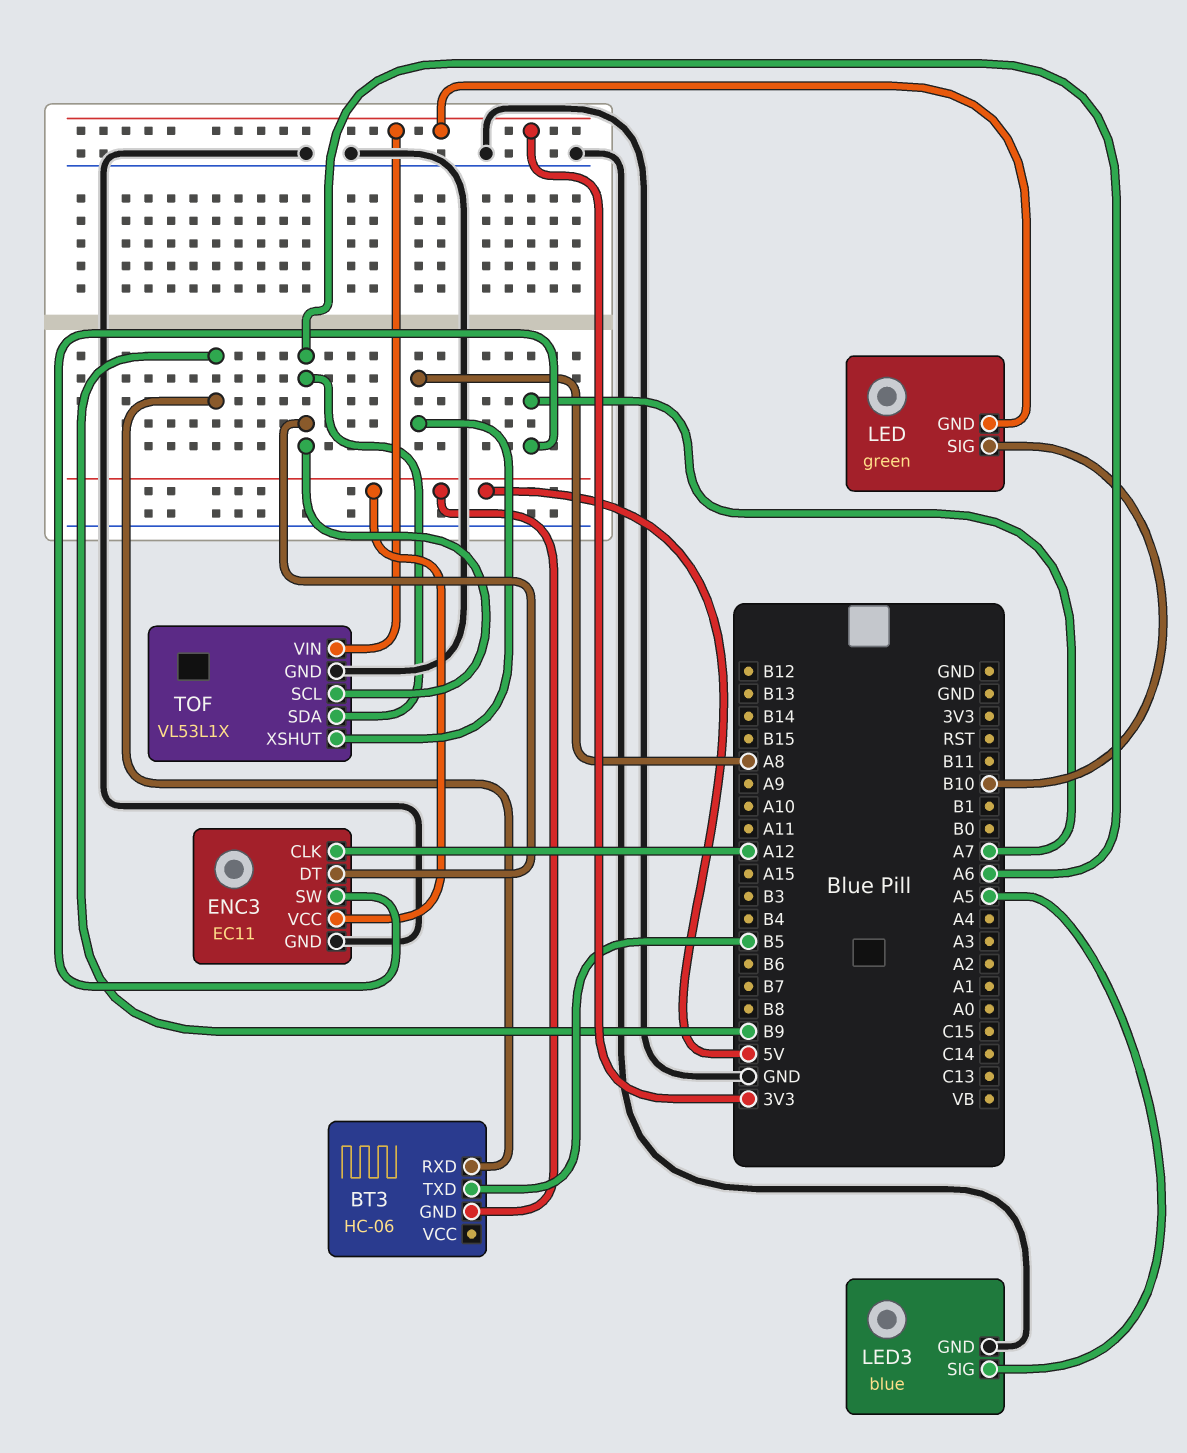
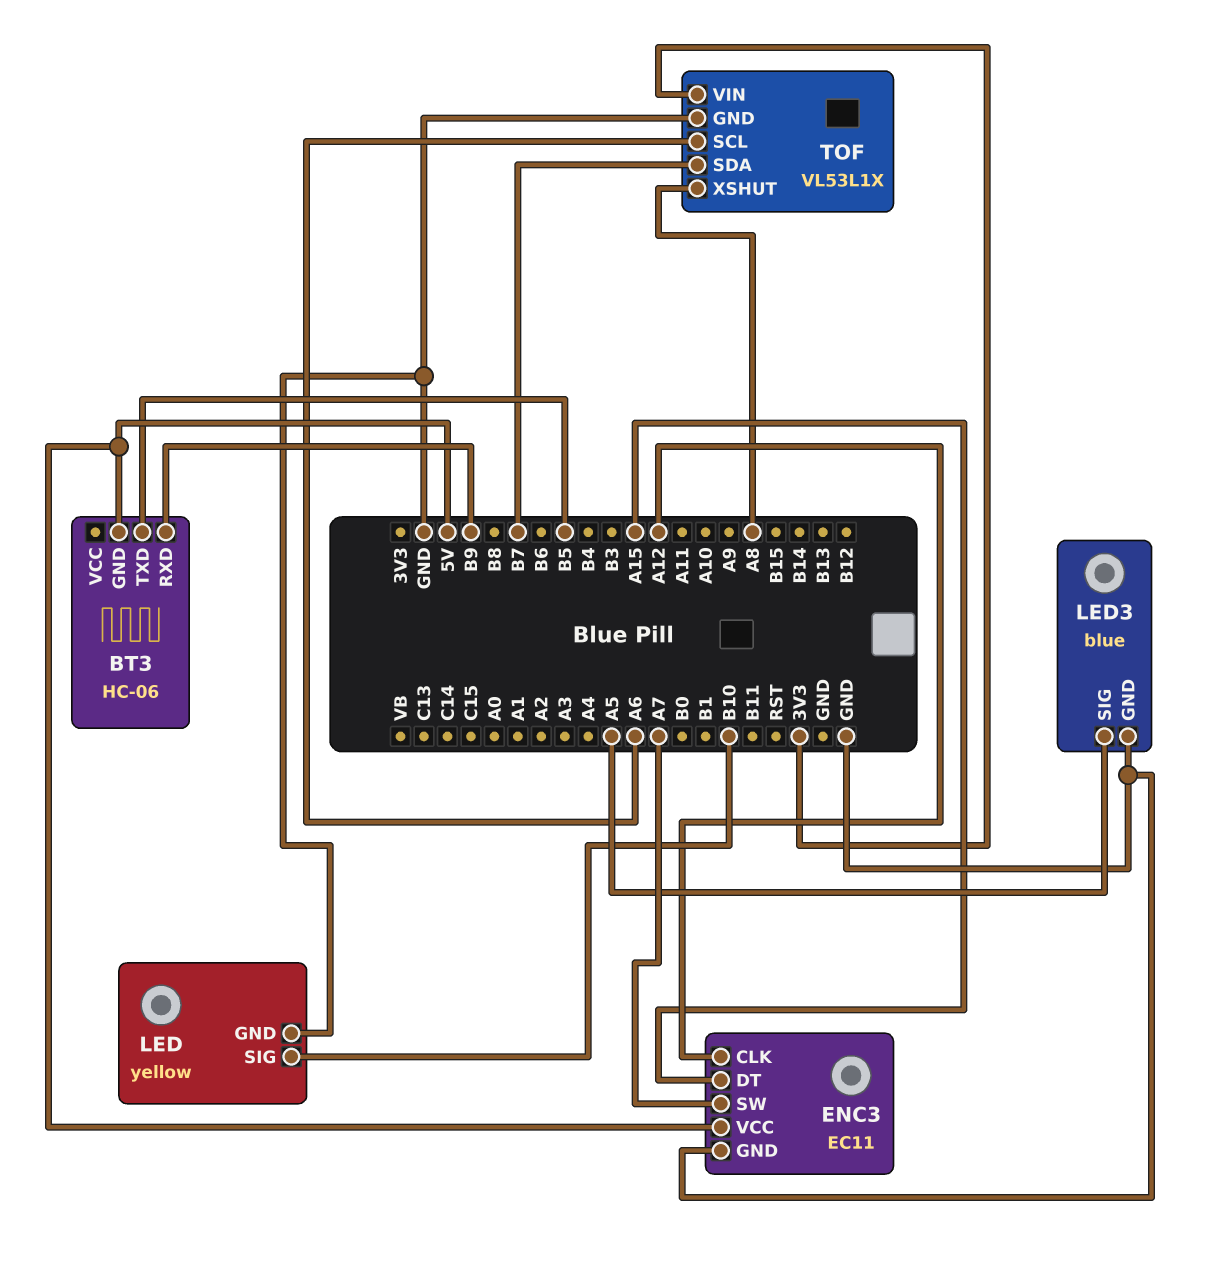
ENC3 pin DT: A6 -> A15
LED: green -> yellow
LED pin GND: 3V3 -> GND
TOF pin SDA: A6 -> B7

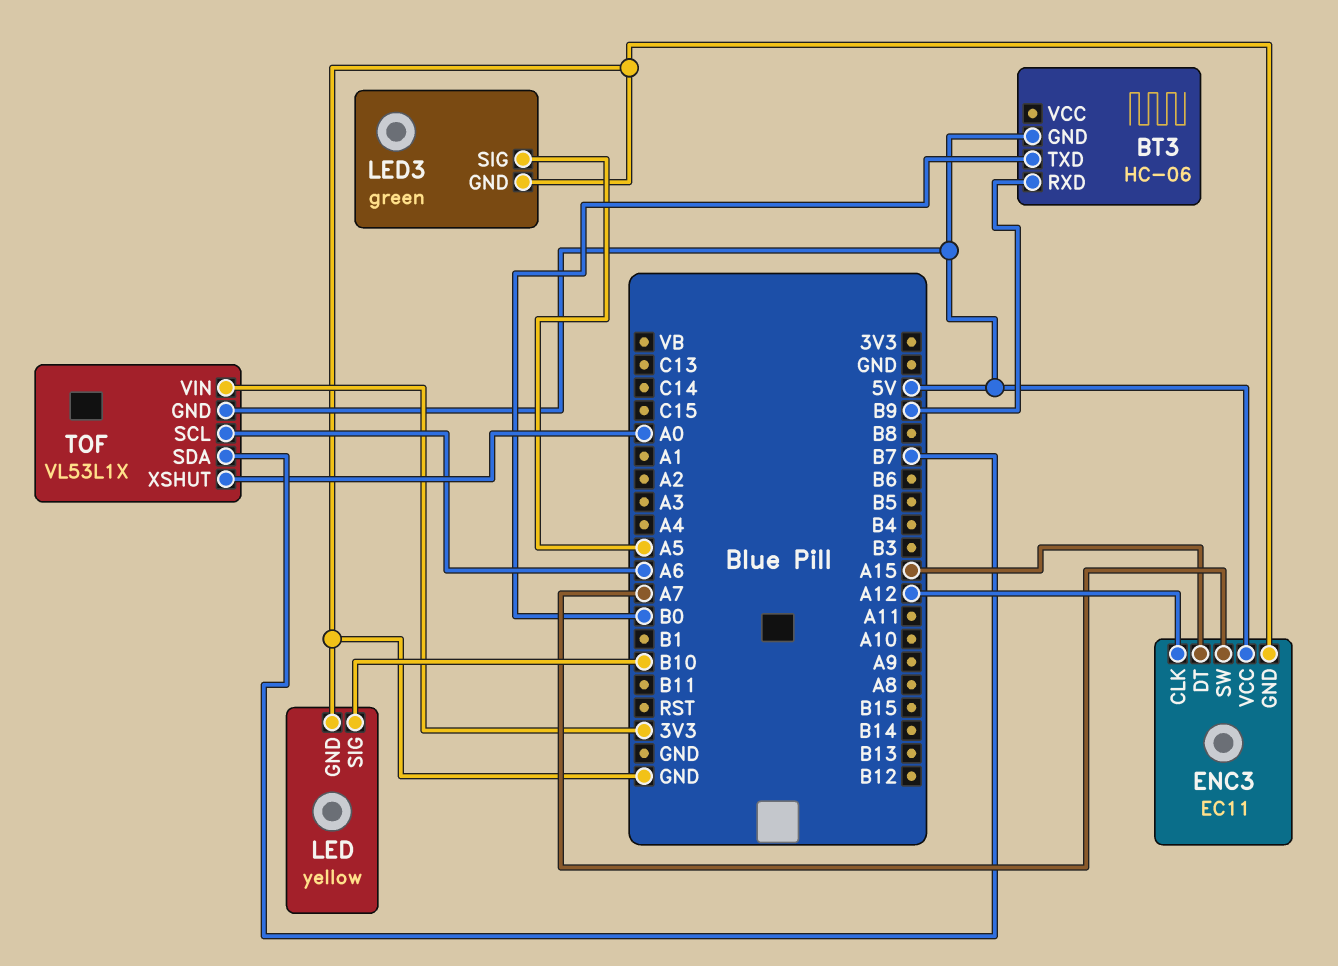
BT3 pin TXD: B5 -> B0
LED3: blue -> green
TOF pin GND: GND -> 5V
TOF pin XSHUT: A8 -> A0

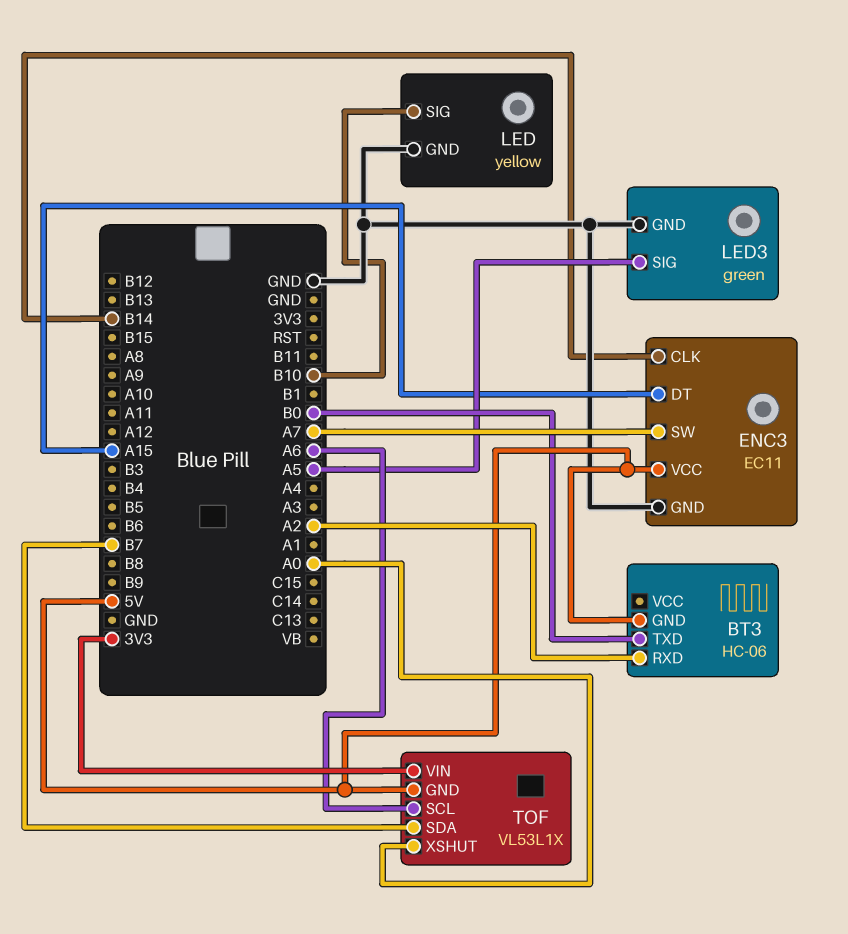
BT3 pin RXD: B9 -> A2
ENC3 pin CLK: A12 -> B14

